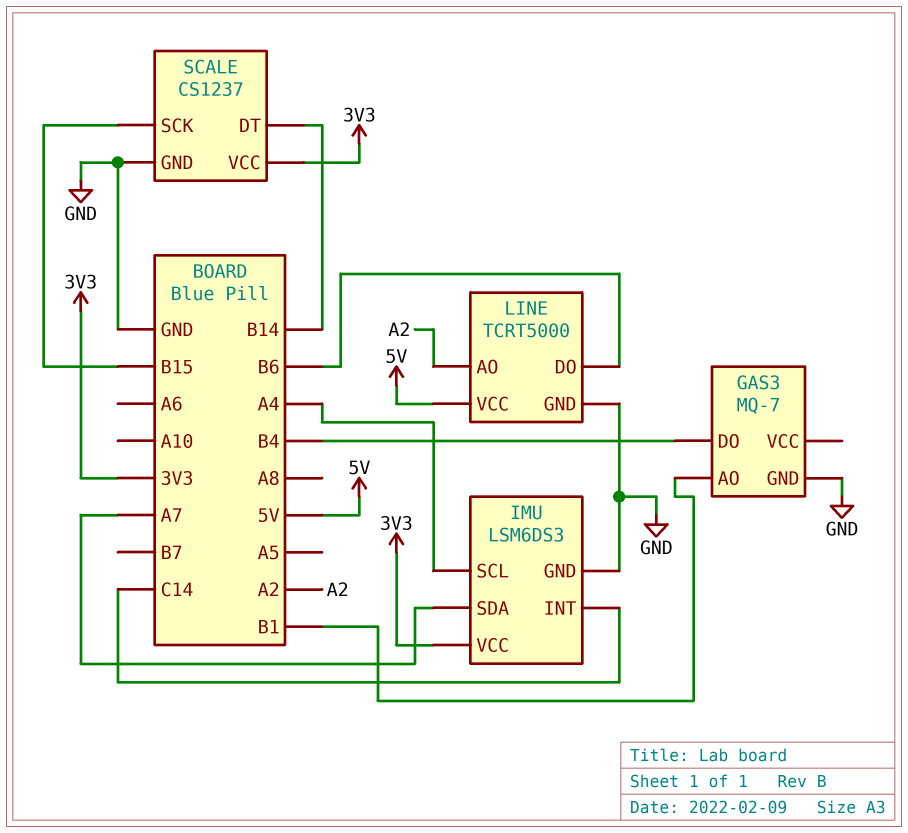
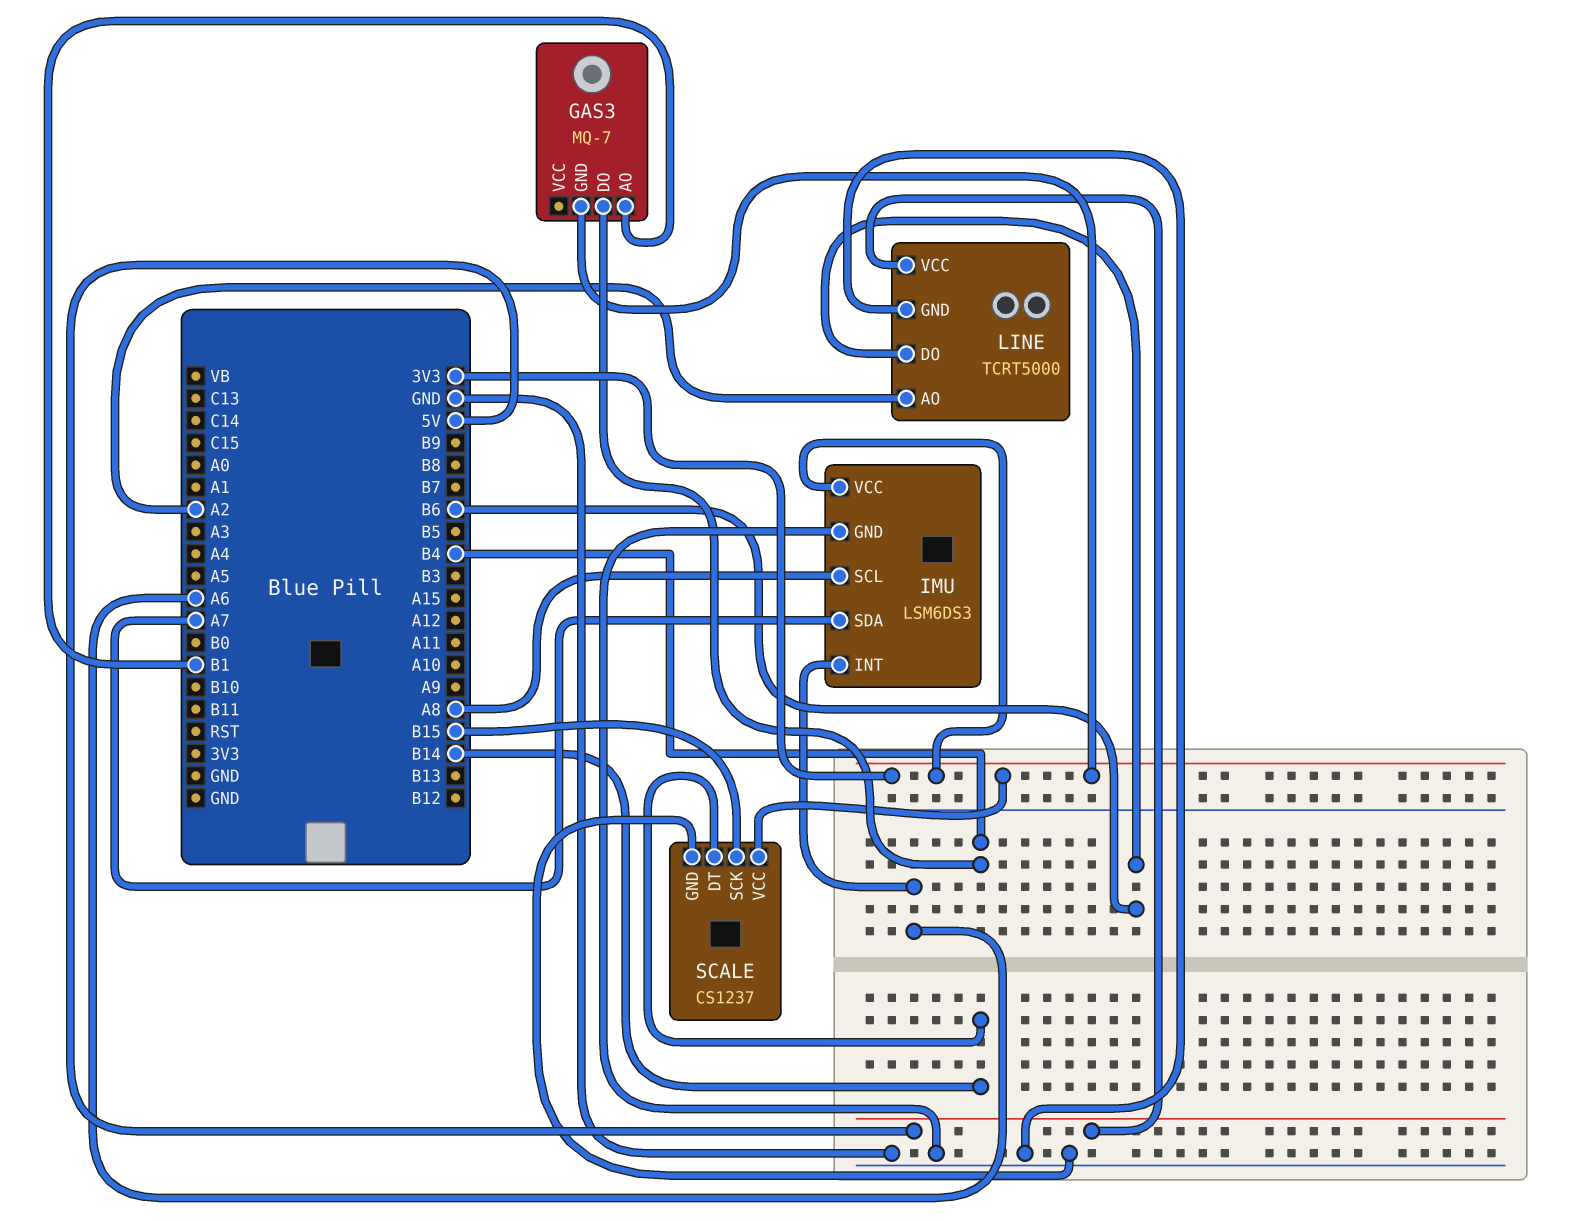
GAS3 pin GND: GND -> 3V3
IMU pin INT: C14 -> A6
IMU pin SCL: A4 -> A8

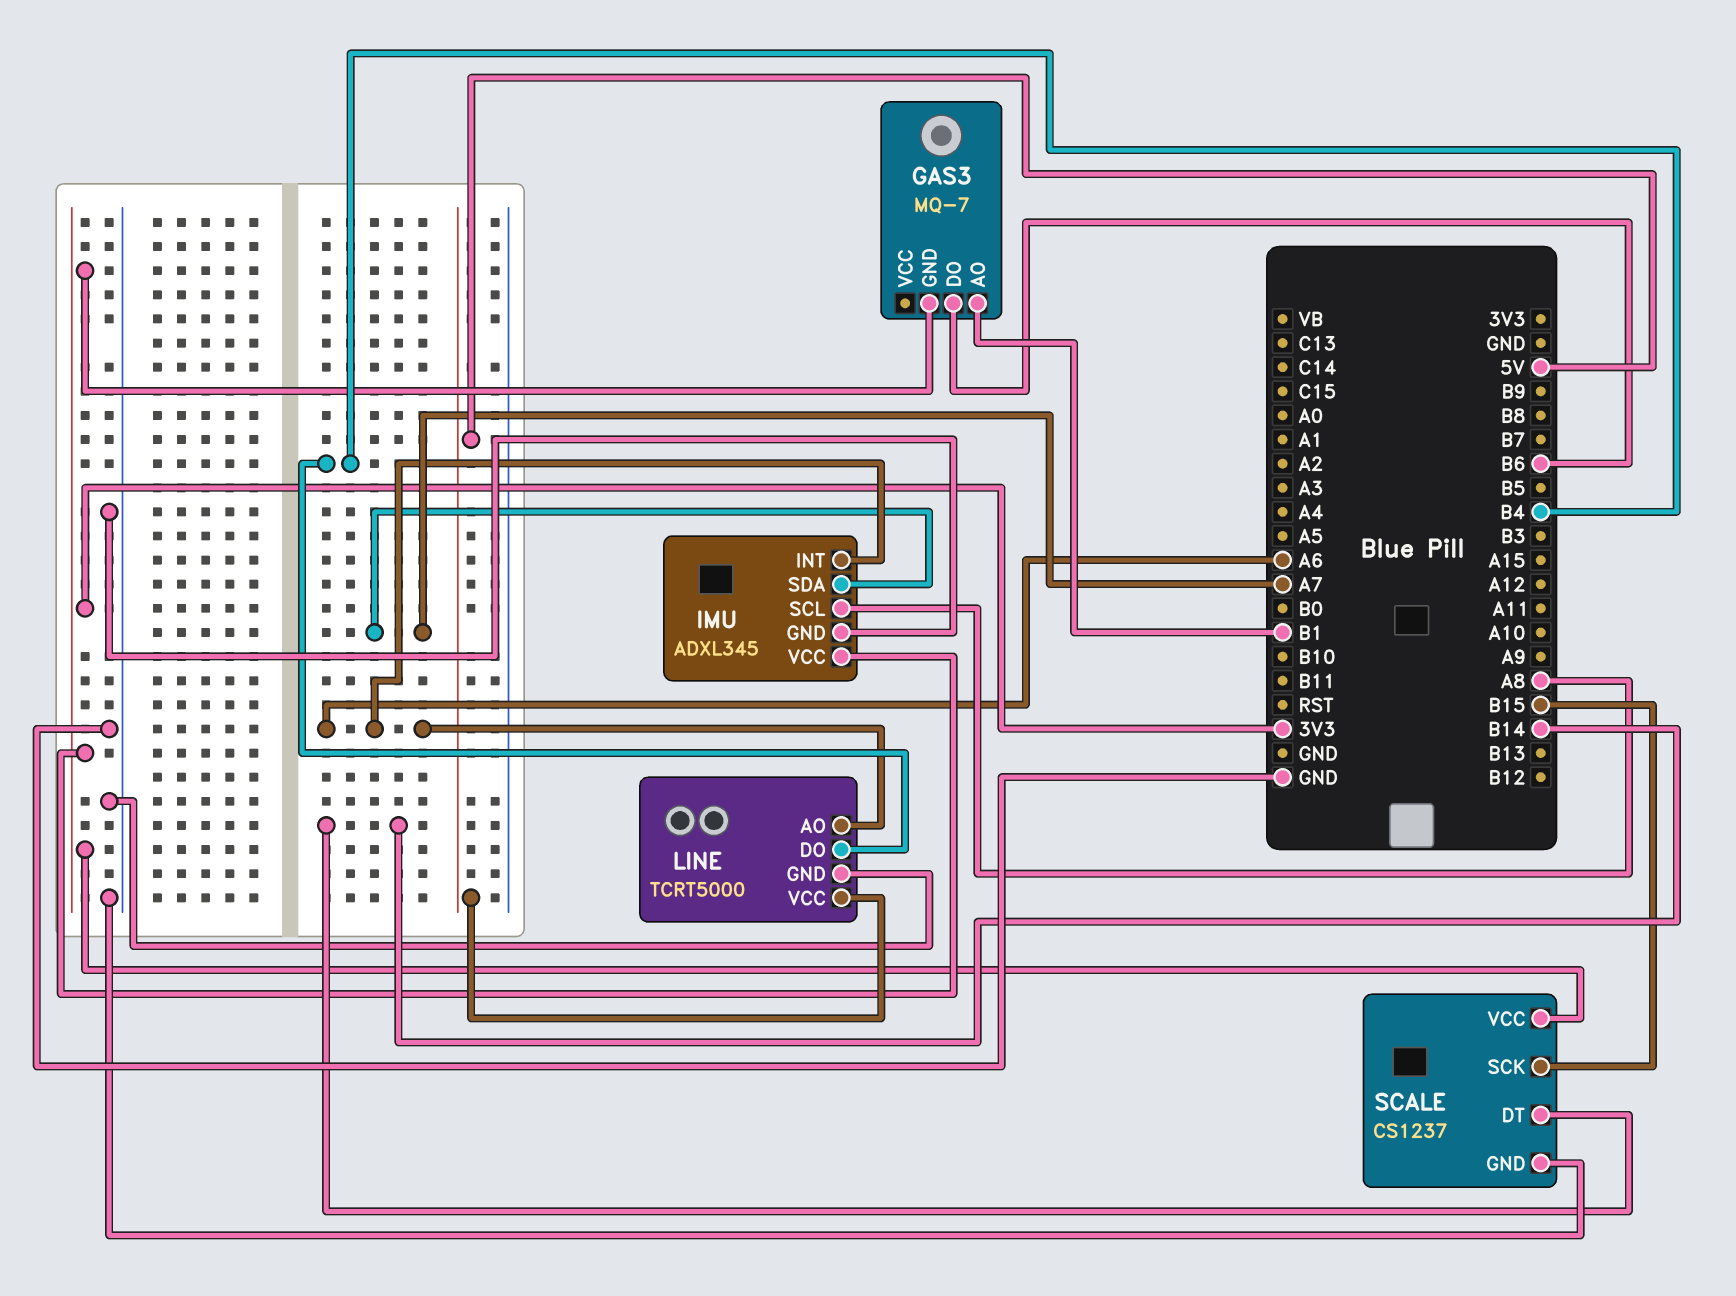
GAS3 pin DO: B4 -> B6
IMU: LSM6DS3 -> ADXL345
LINE pin AO: A2 -> A6
LINE pin DO: B6 -> B4

